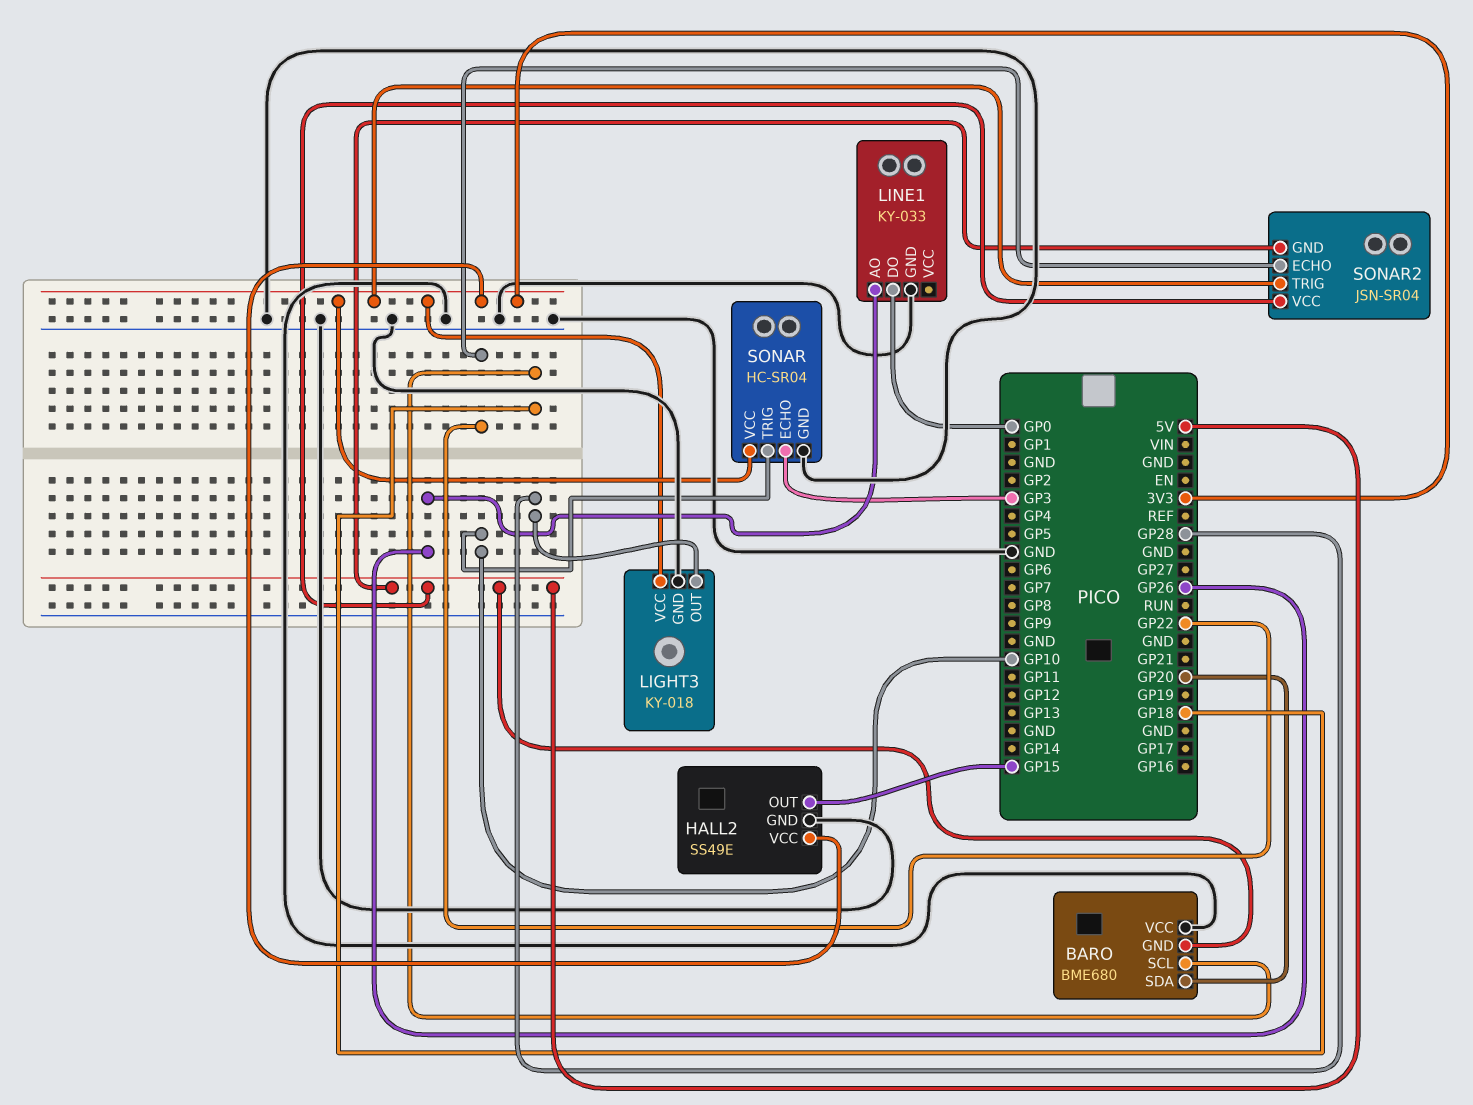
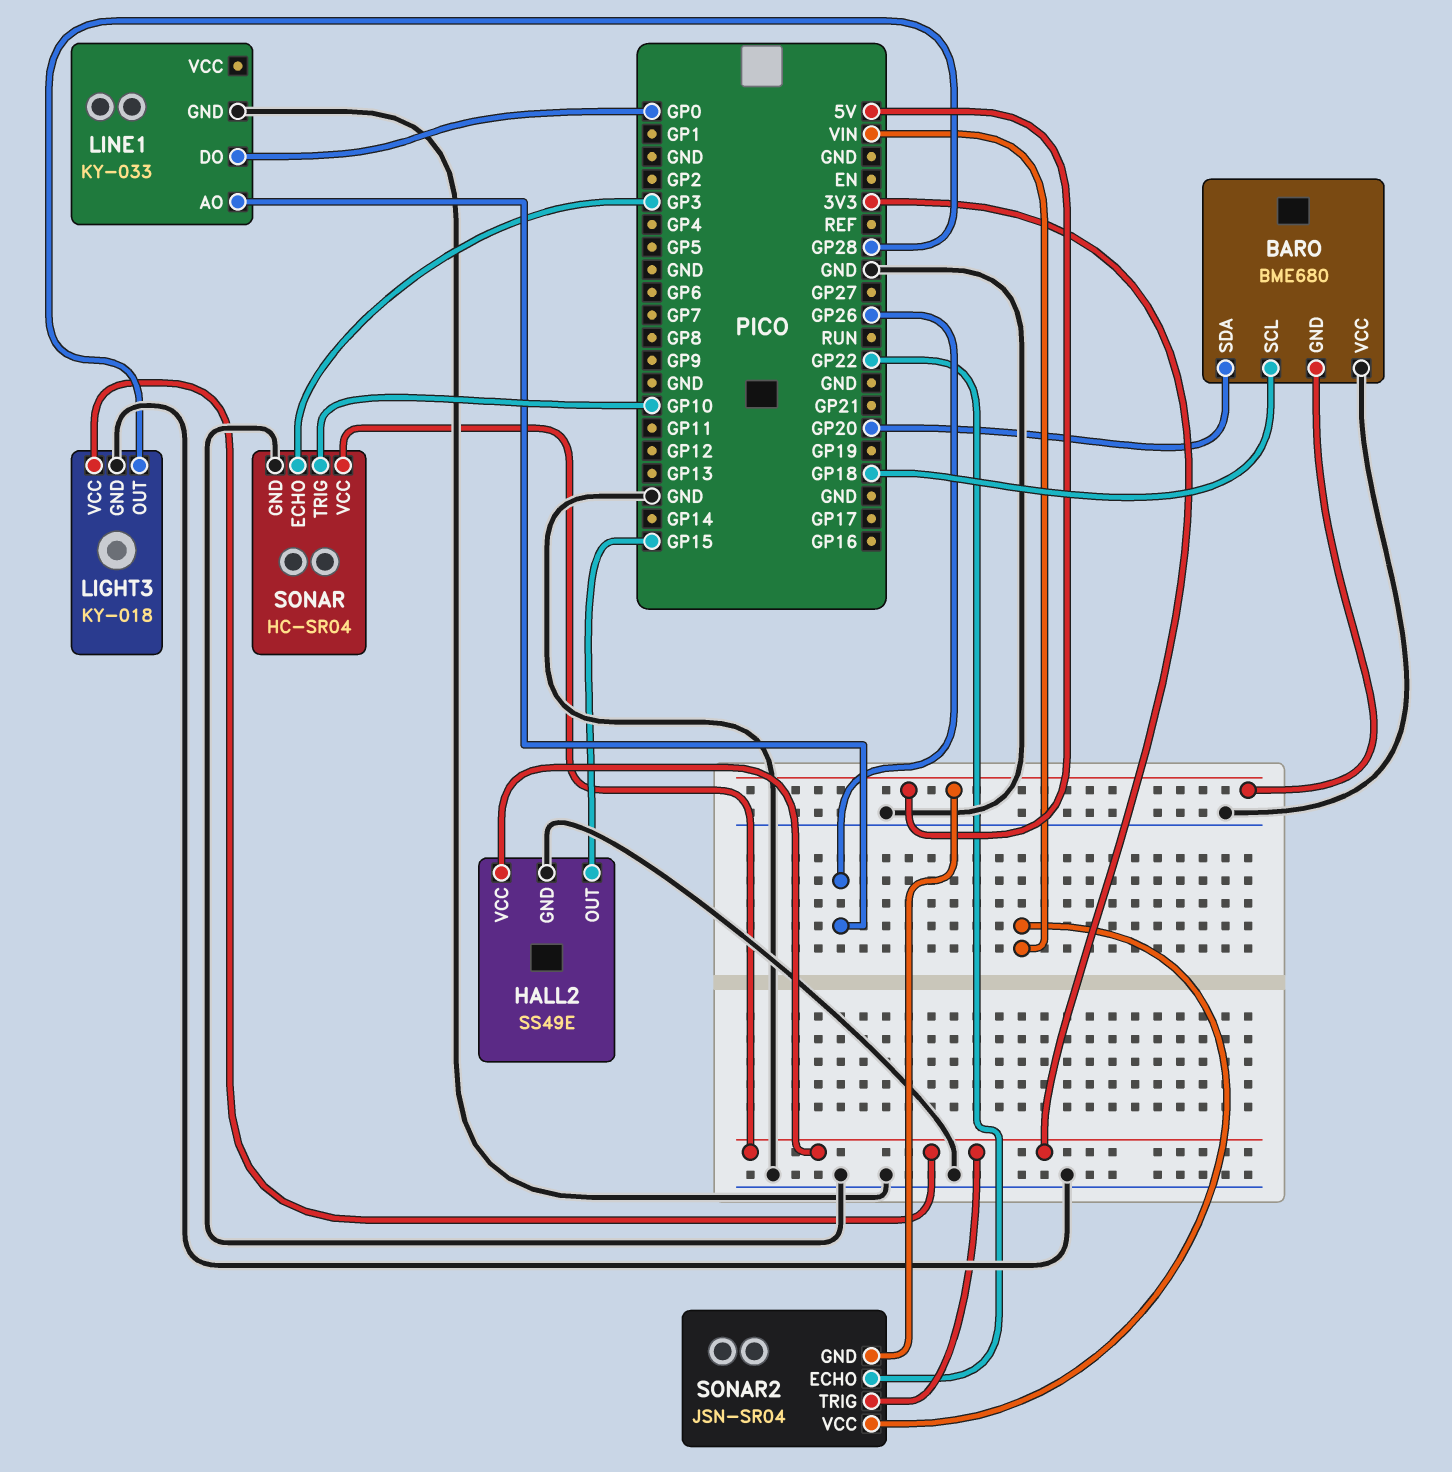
SONAR2 pin VCC: 5V -> VIN

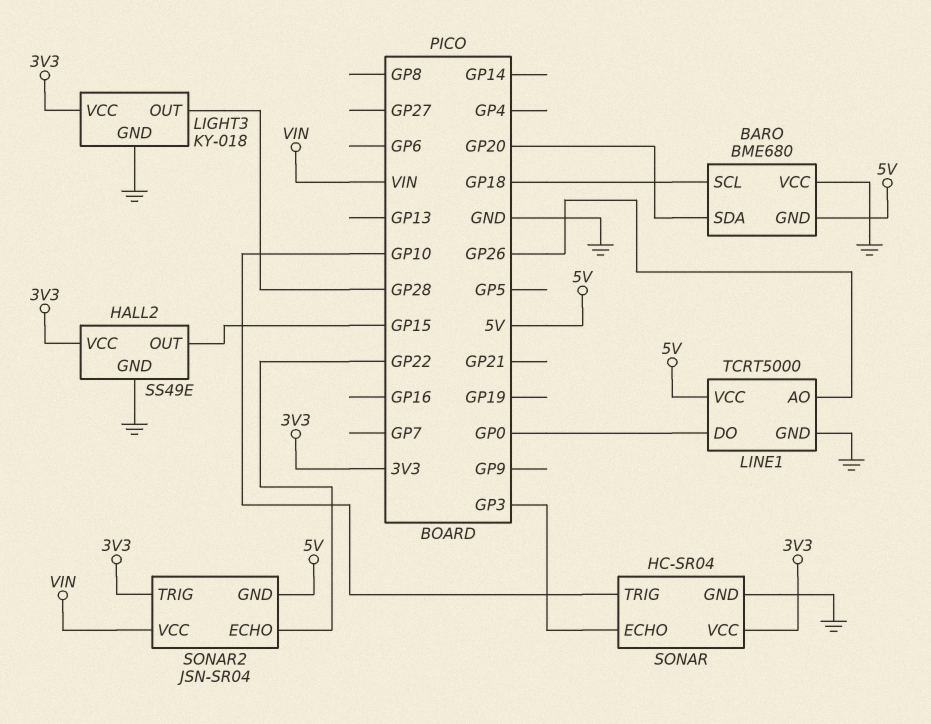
LINE1: KY-033 -> TCRT5000
LINE1 pin VCC: none -> 5V

